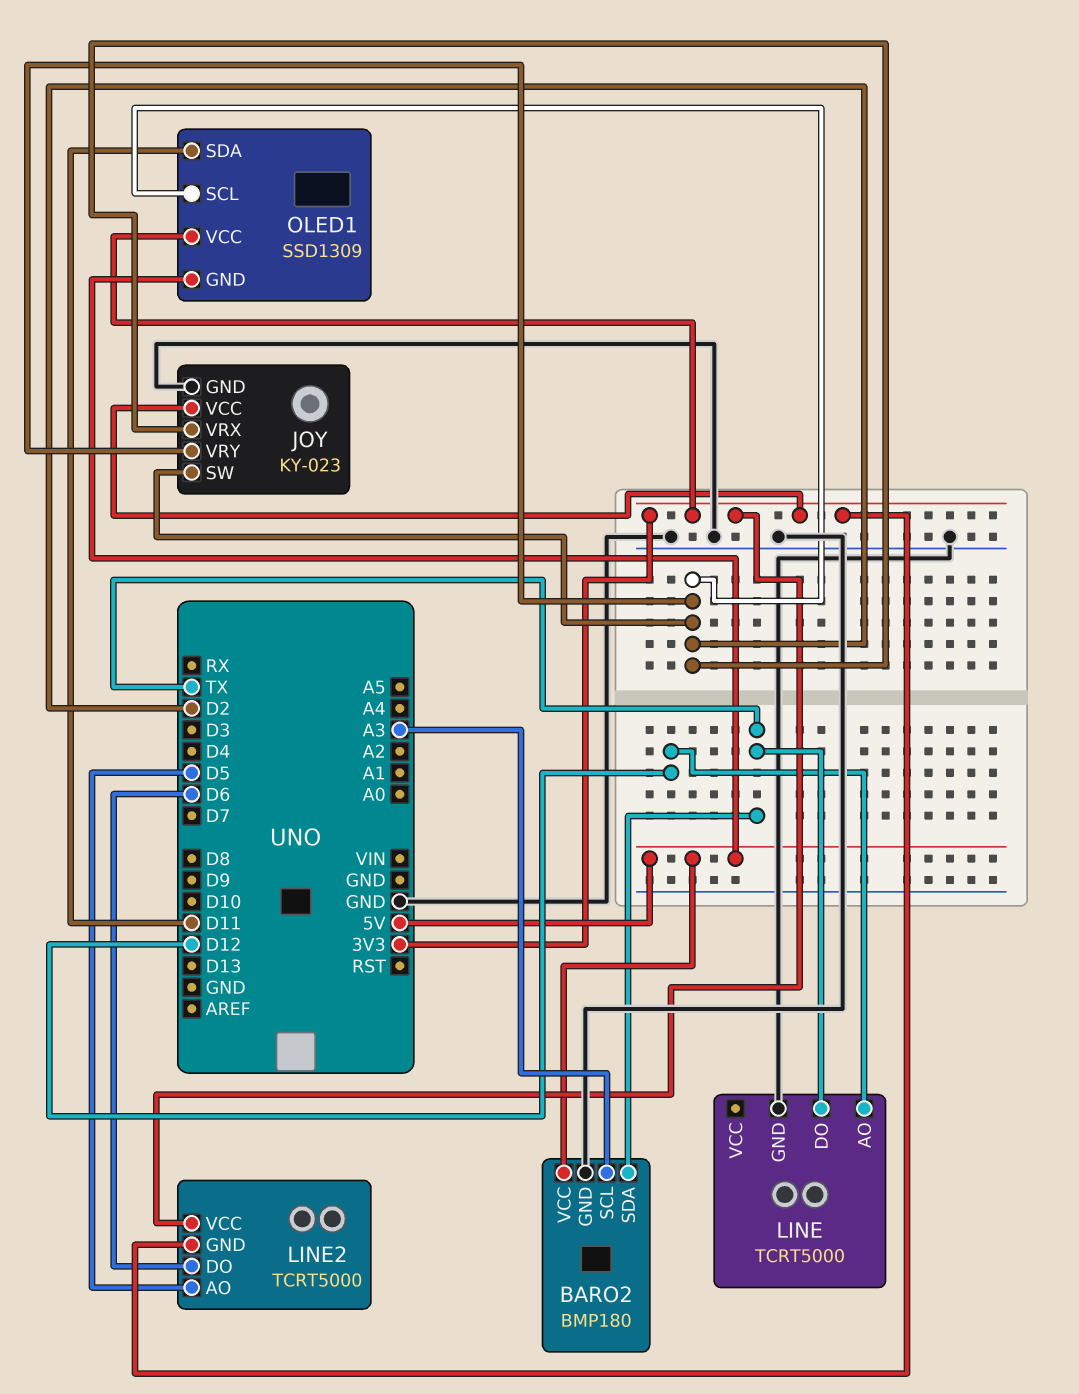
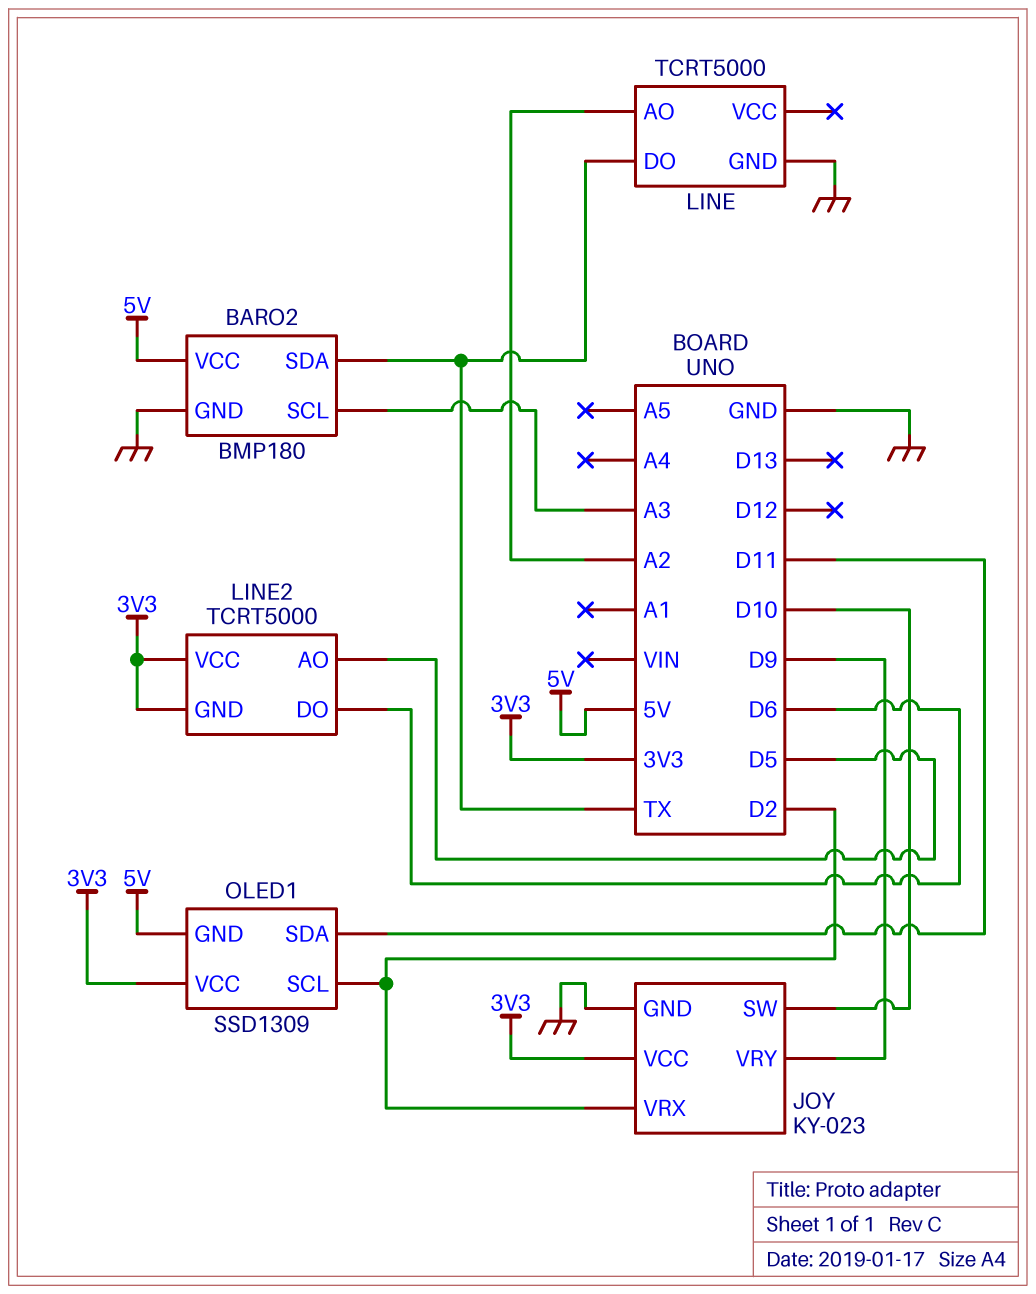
JOY pin SW: D2 -> D10
JOY pin VRY: D2 -> D9
LINE pin AO: D12 -> A2

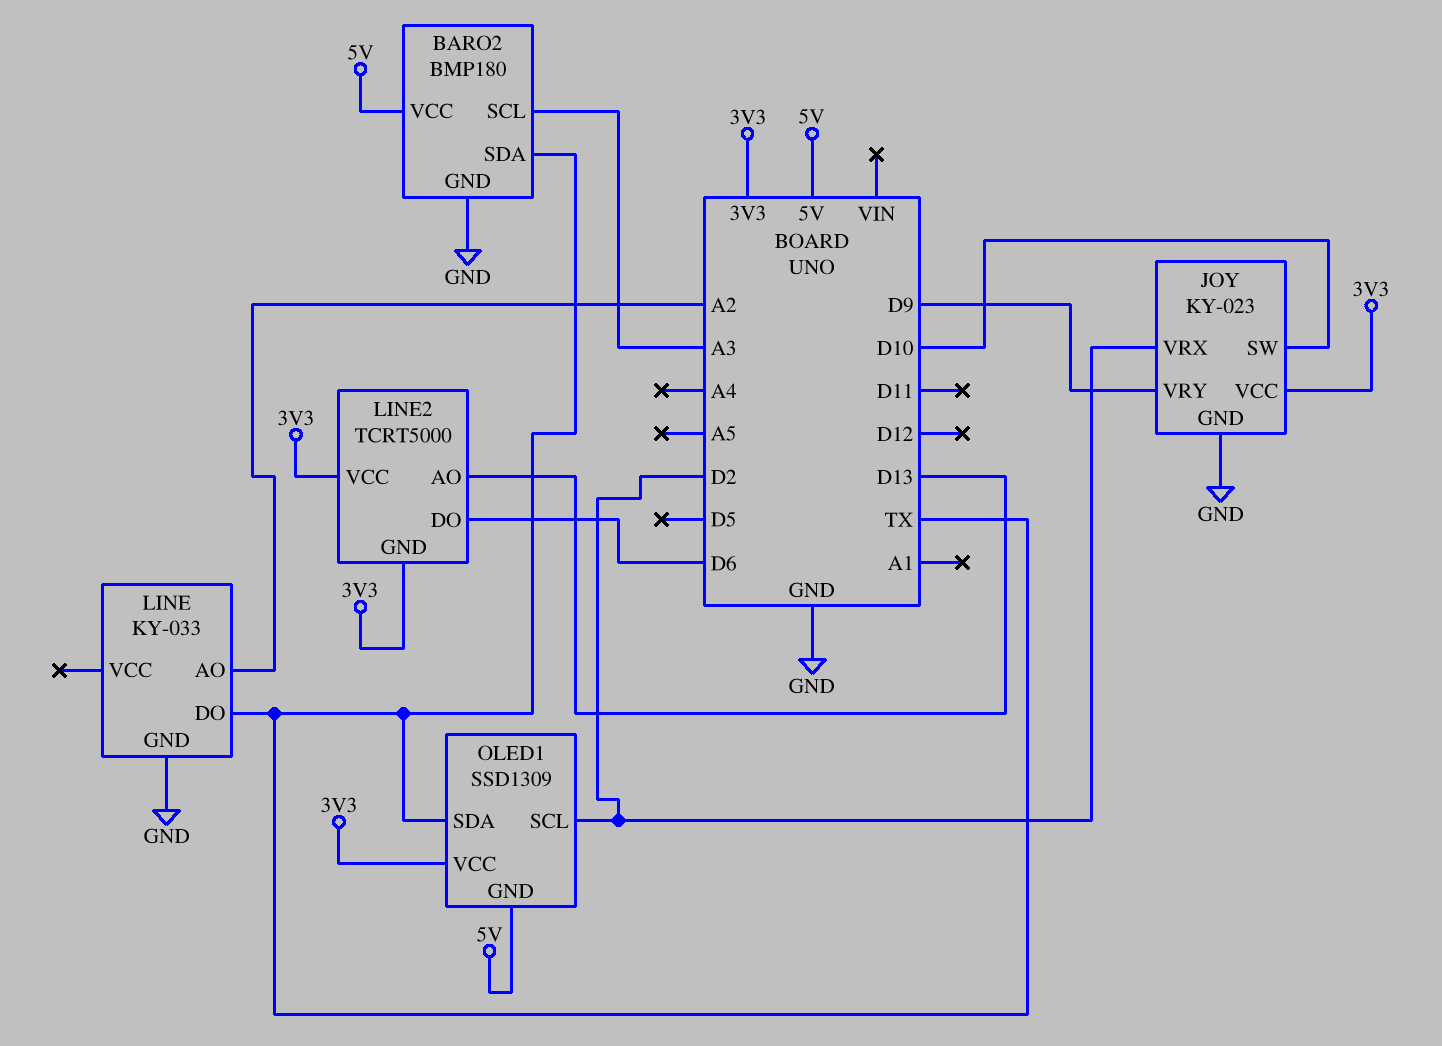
LINE: TCRT5000 -> KY-033
LINE2 pin AO: D5 -> D13
OLED1 pin SDA: D11 -> TX

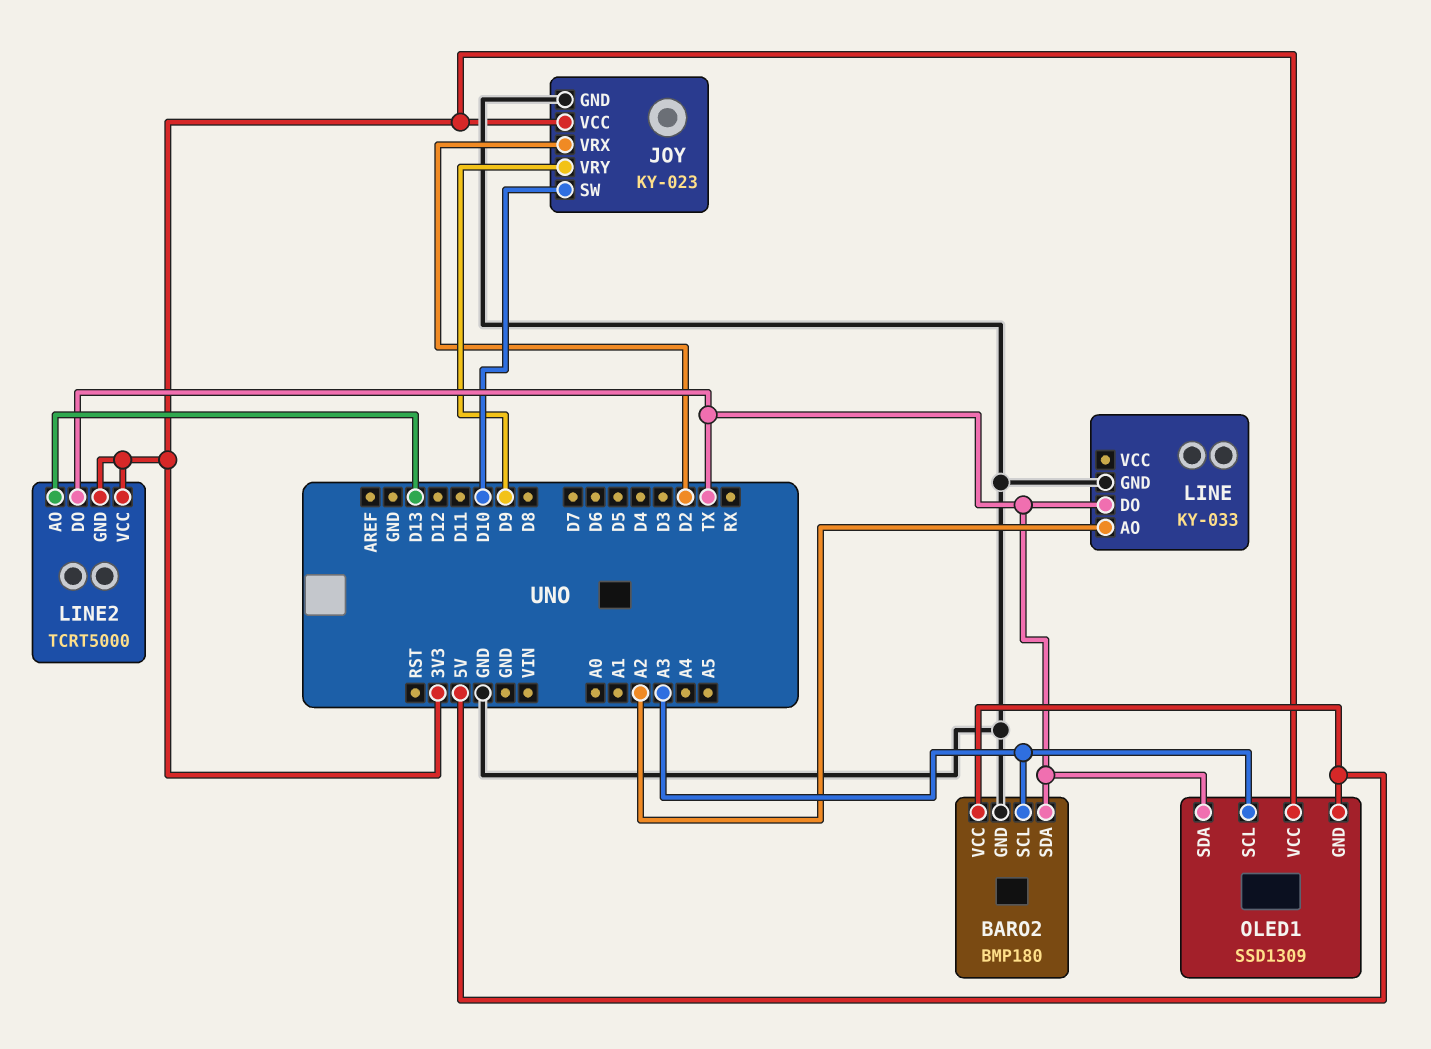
LINE2 pin DO: D6 -> TX
OLED1 pin SCL: D2 -> A3

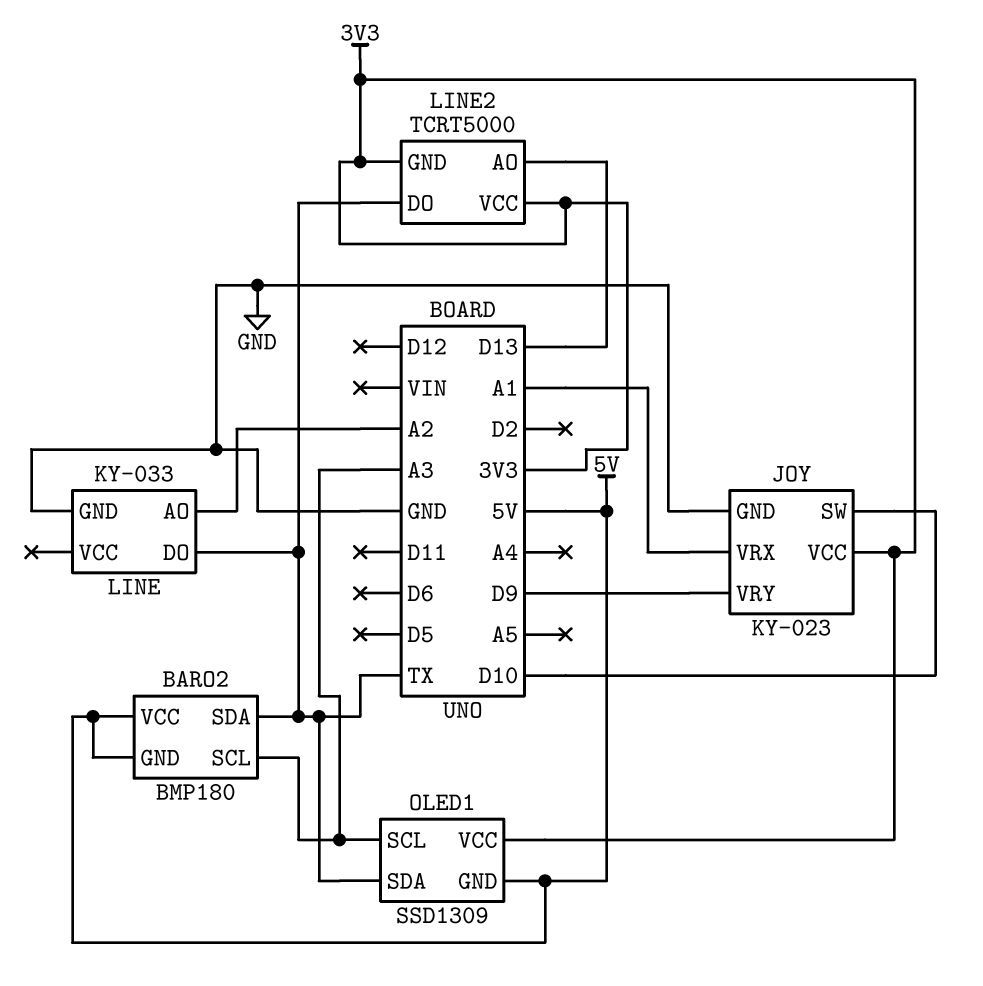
BARO2 pin GND: GND -> 5V
JOY pin VRX: D2 -> A1

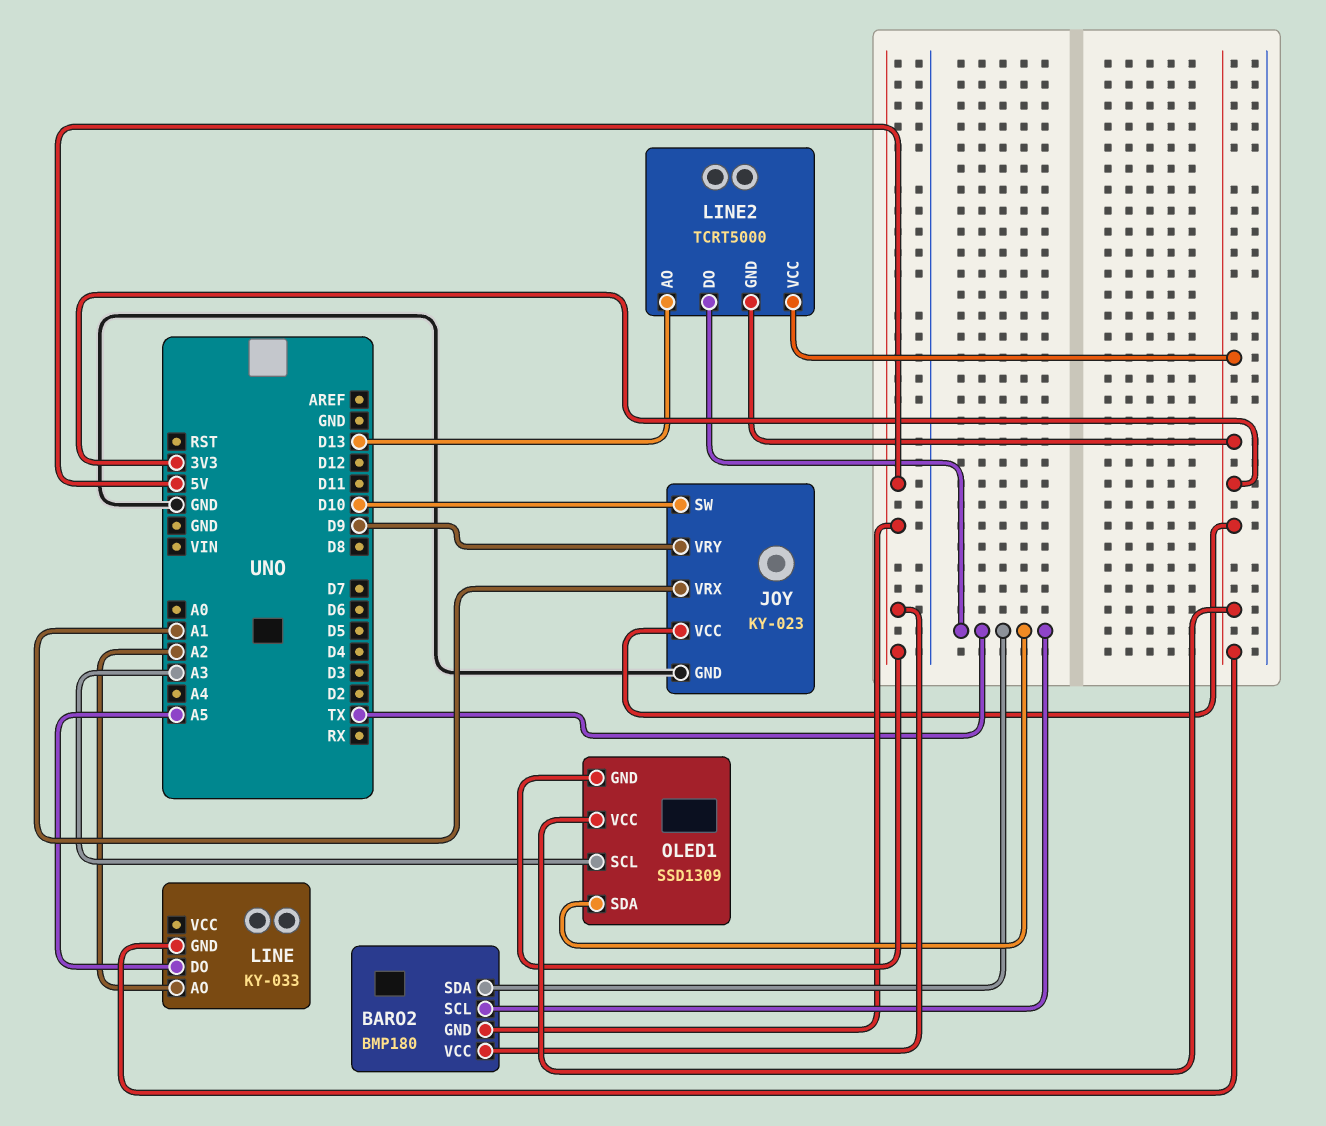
BARO2 pin SCL: A3 -> TX
LINE pin DO: TX -> A5
LINE pin GND: GND -> 3V3

